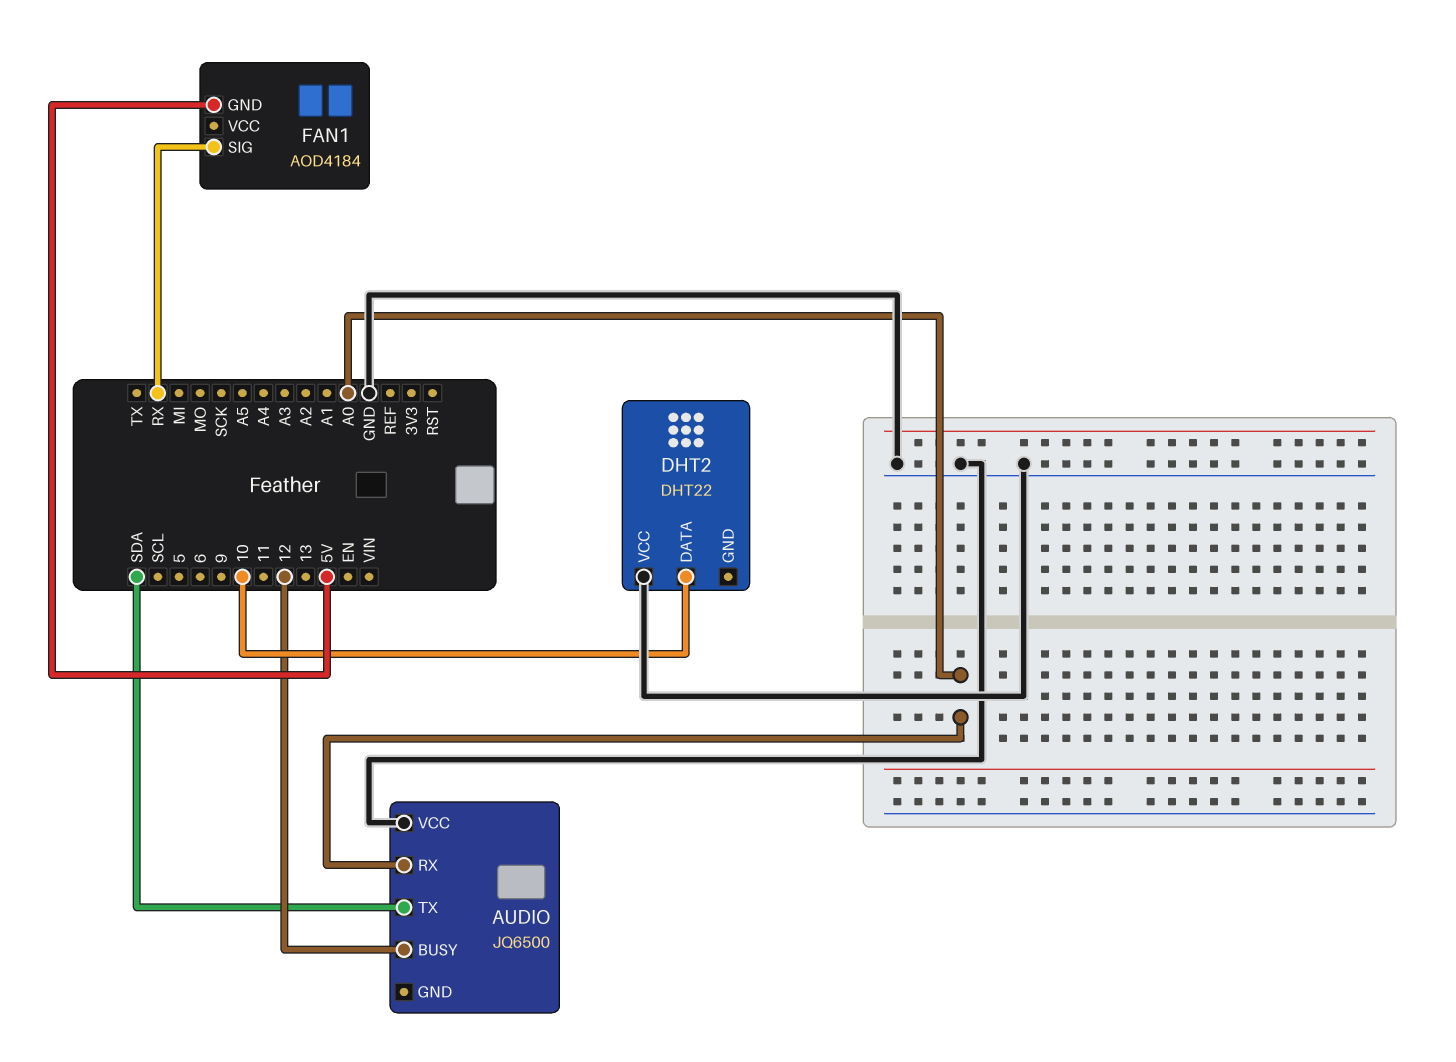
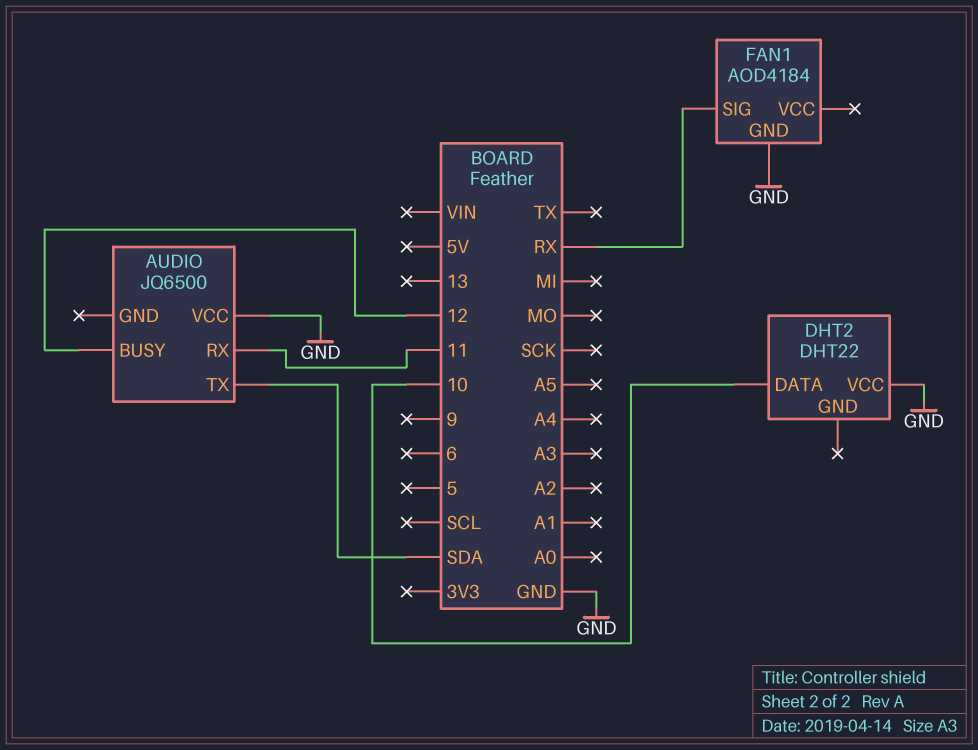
AUDIO pin RX: A0 -> 11
FAN1 pin GND: 5V -> GND

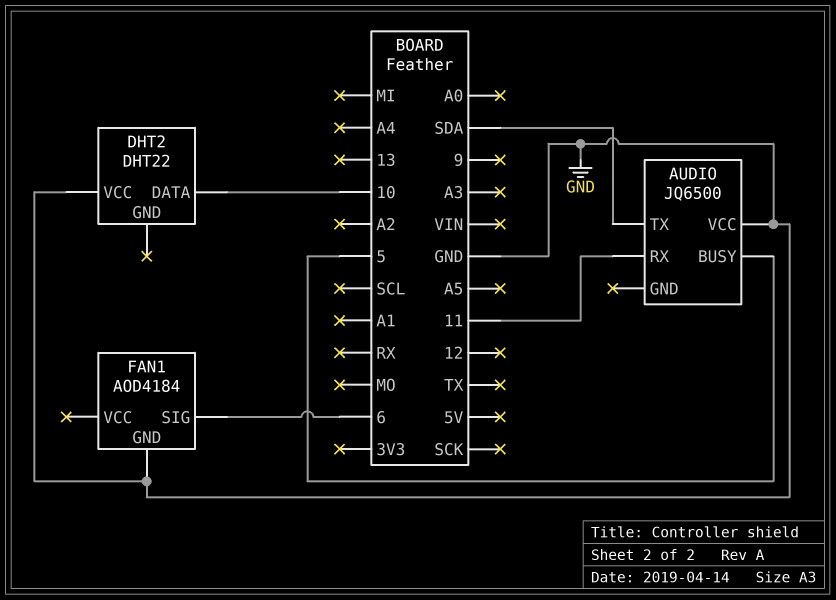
AUDIO pin BUSY: 12 -> 5
FAN1 pin SIG: RX -> 6

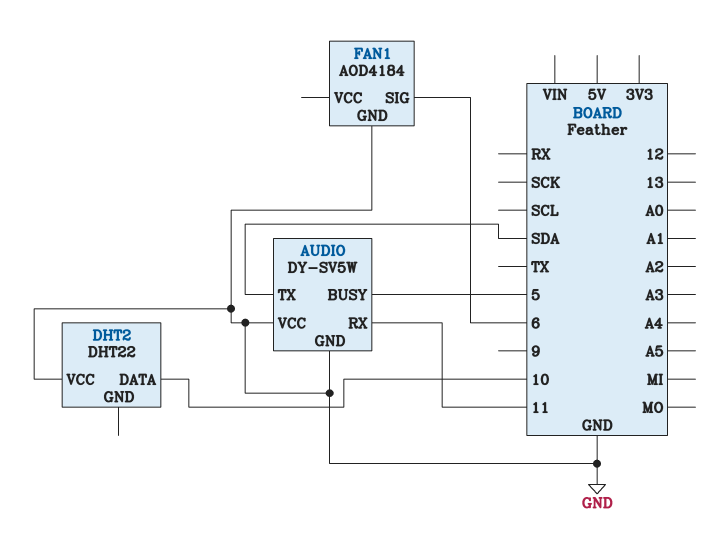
AUDIO: JQ6500 -> DY-SV5W
AUDIO pin GND: none -> GND

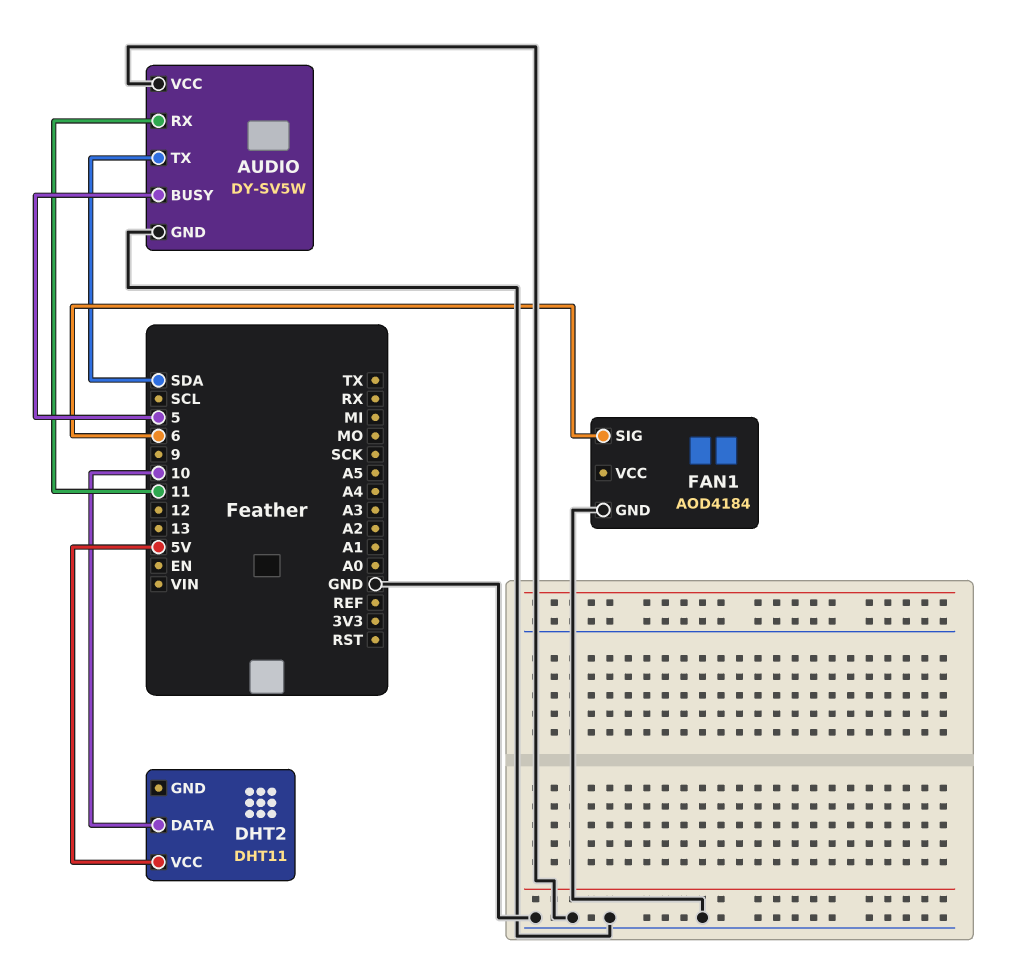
DHT2: DHT22 -> DHT11
DHT2 pin VCC: GND -> 5V

